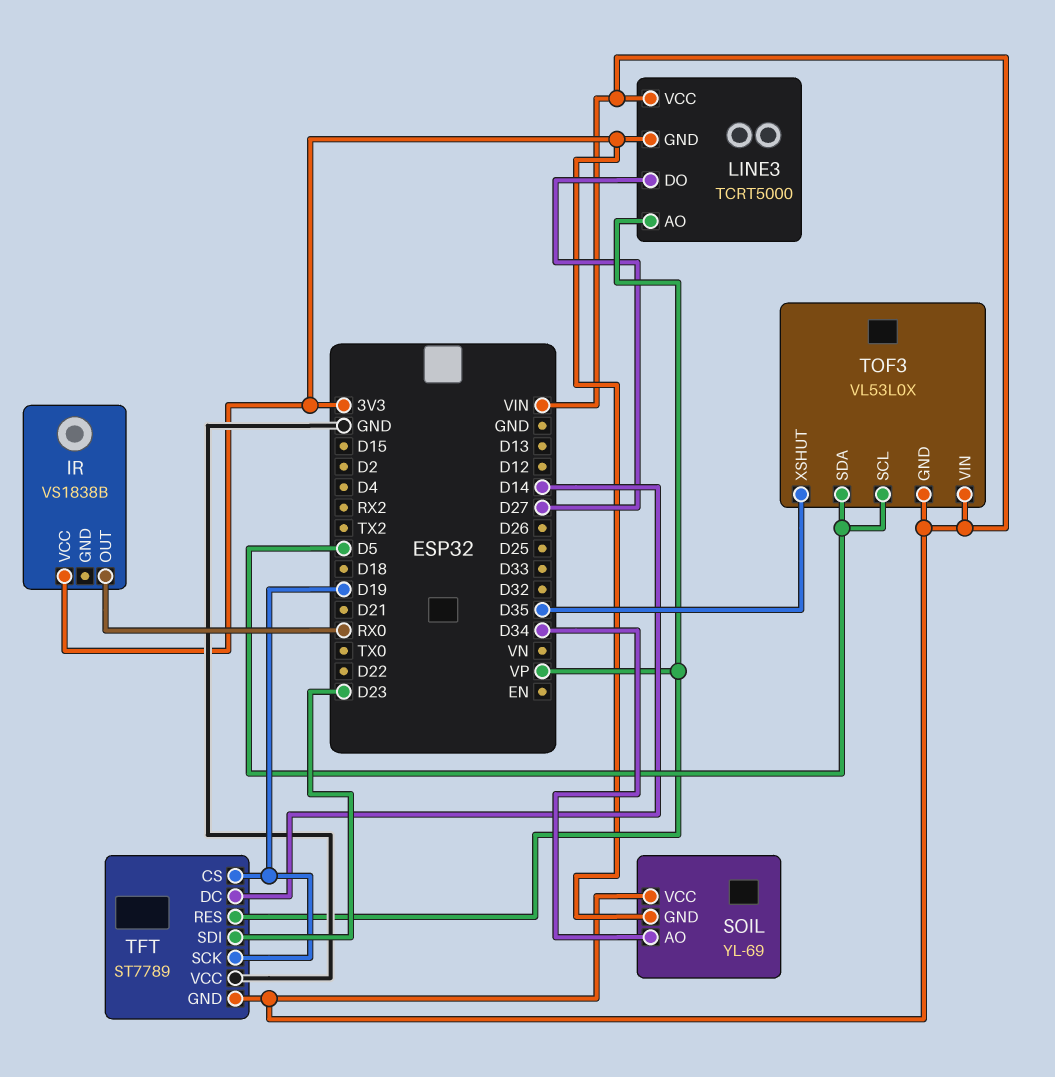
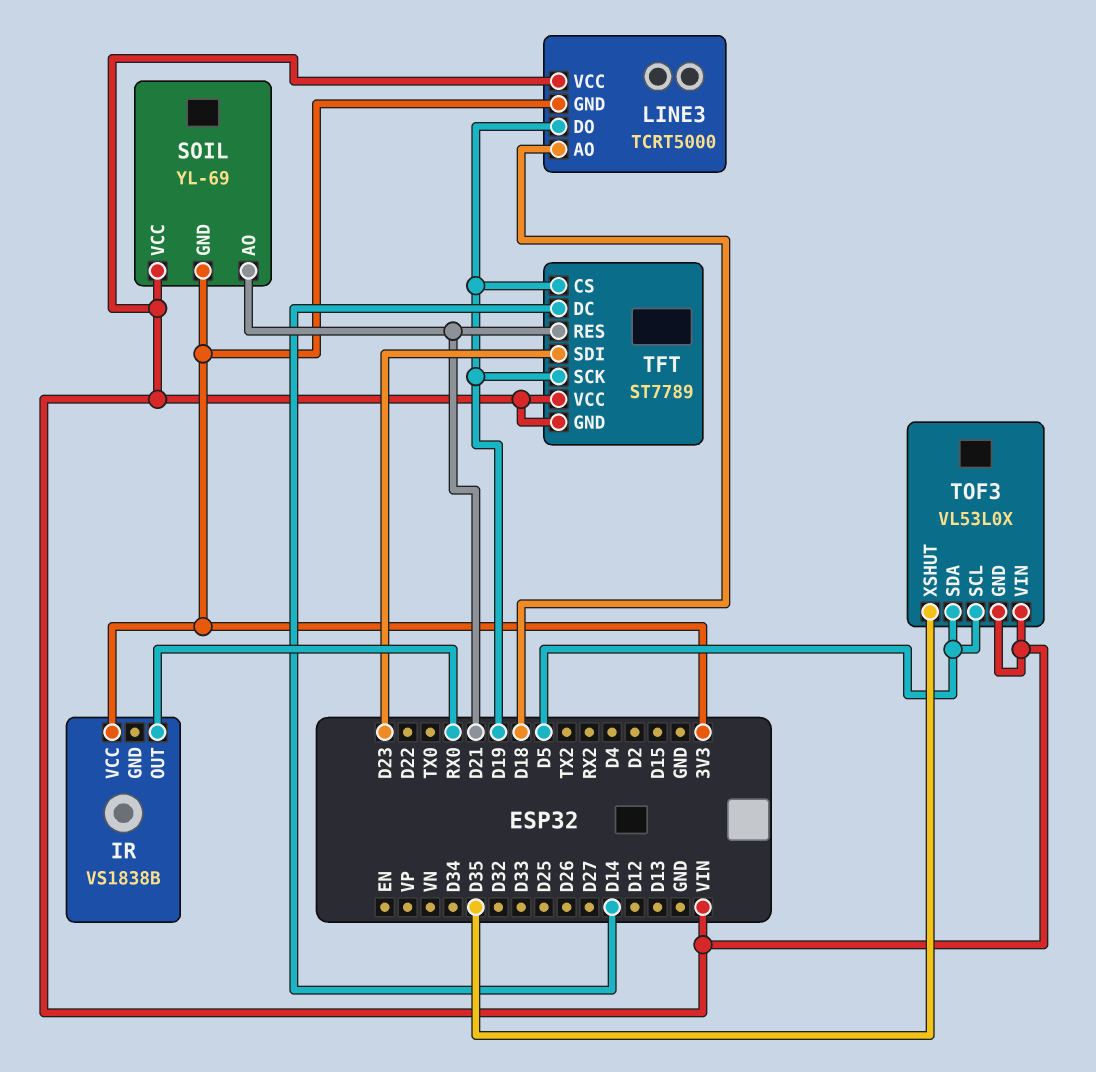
LINE3 pin AO: VP -> D18
LINE3 pin DO: D27 -> D19
SOIL pin AO: D34 -> D21
TFT pin RES: VP -> D21
TFT pin VCC: GND -> VIN

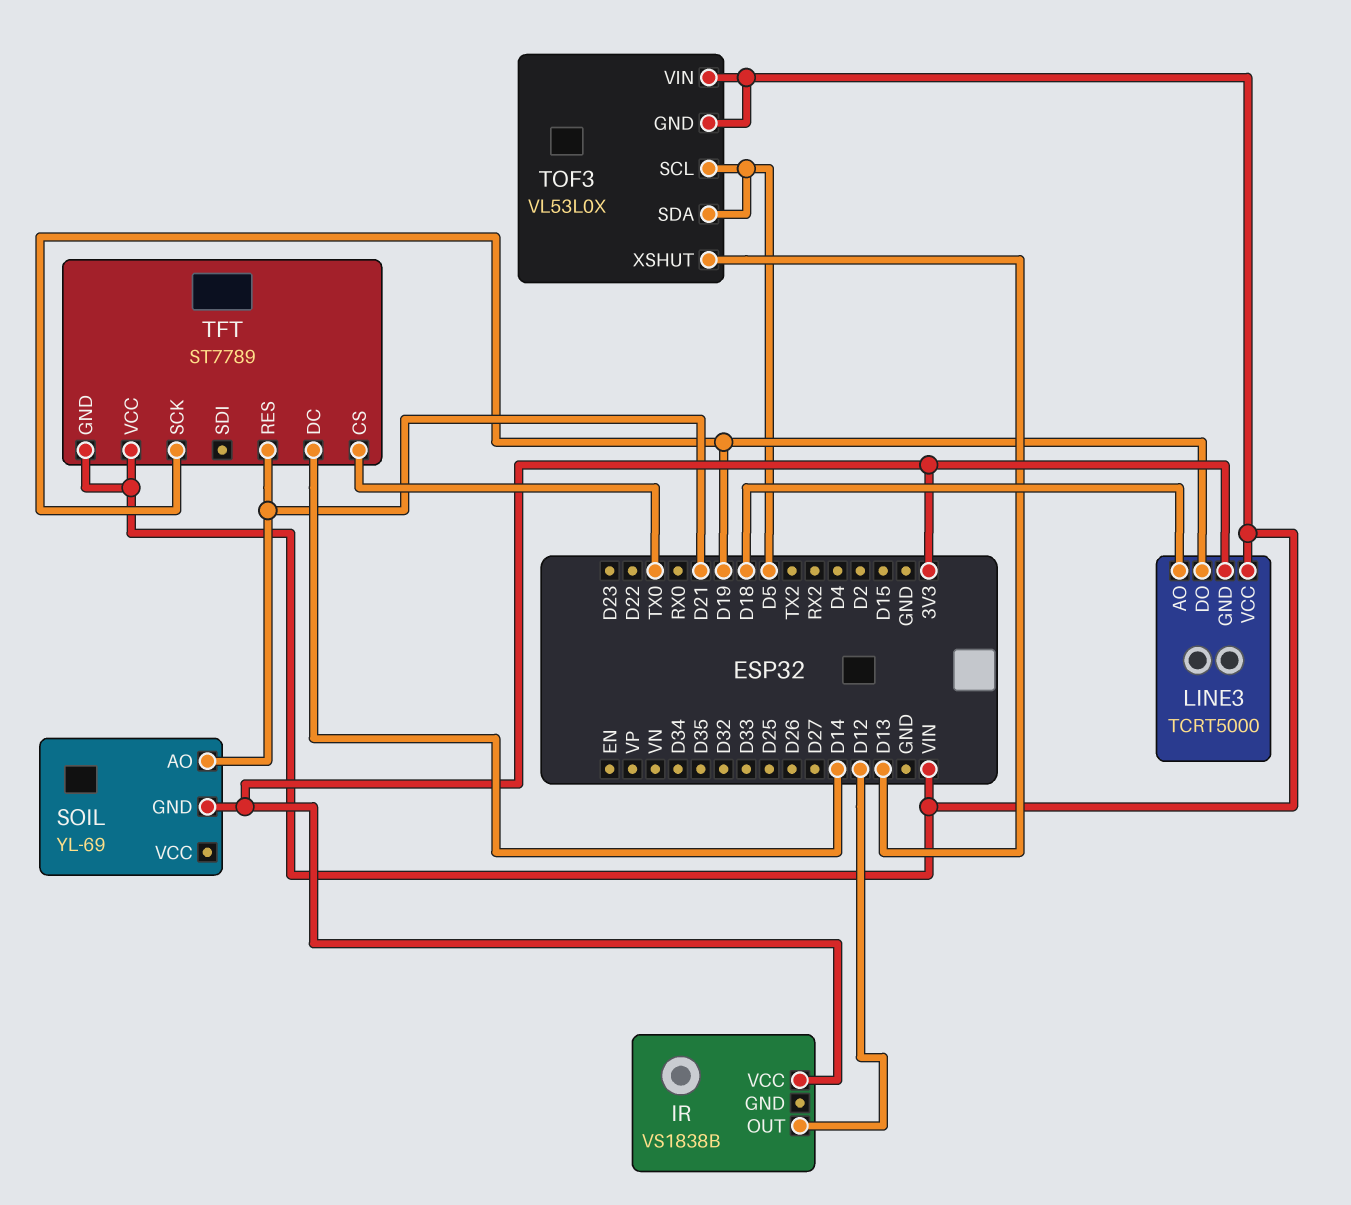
IR pin OUT: RX0 -> D12
SOIL pin VCC: VIN -> none
TFT pin CS: D19 -> TX0
TFT pin SDI: D23 -> none
TOF3 pin XSHUT: D35 -> D13

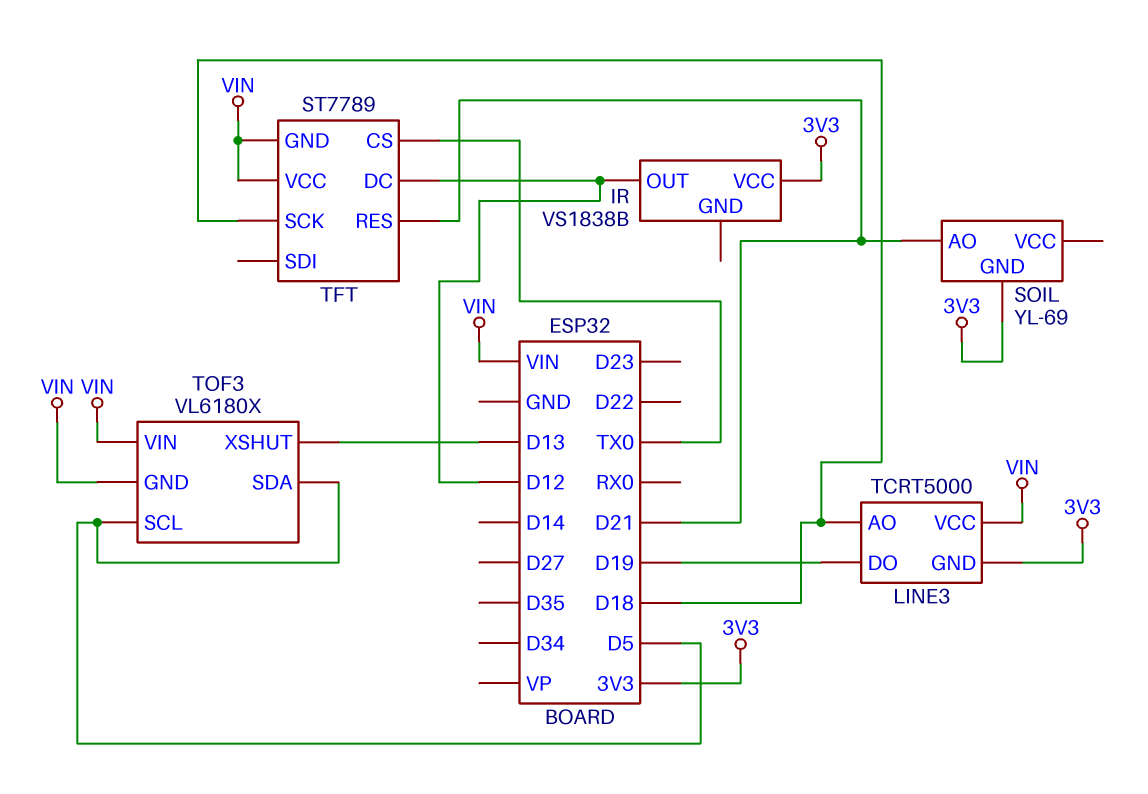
TFT pin DC: D14 -> D12
TFT pin SCK: D19 -> D18
TOF3: VL53L0X -> VL6180X

